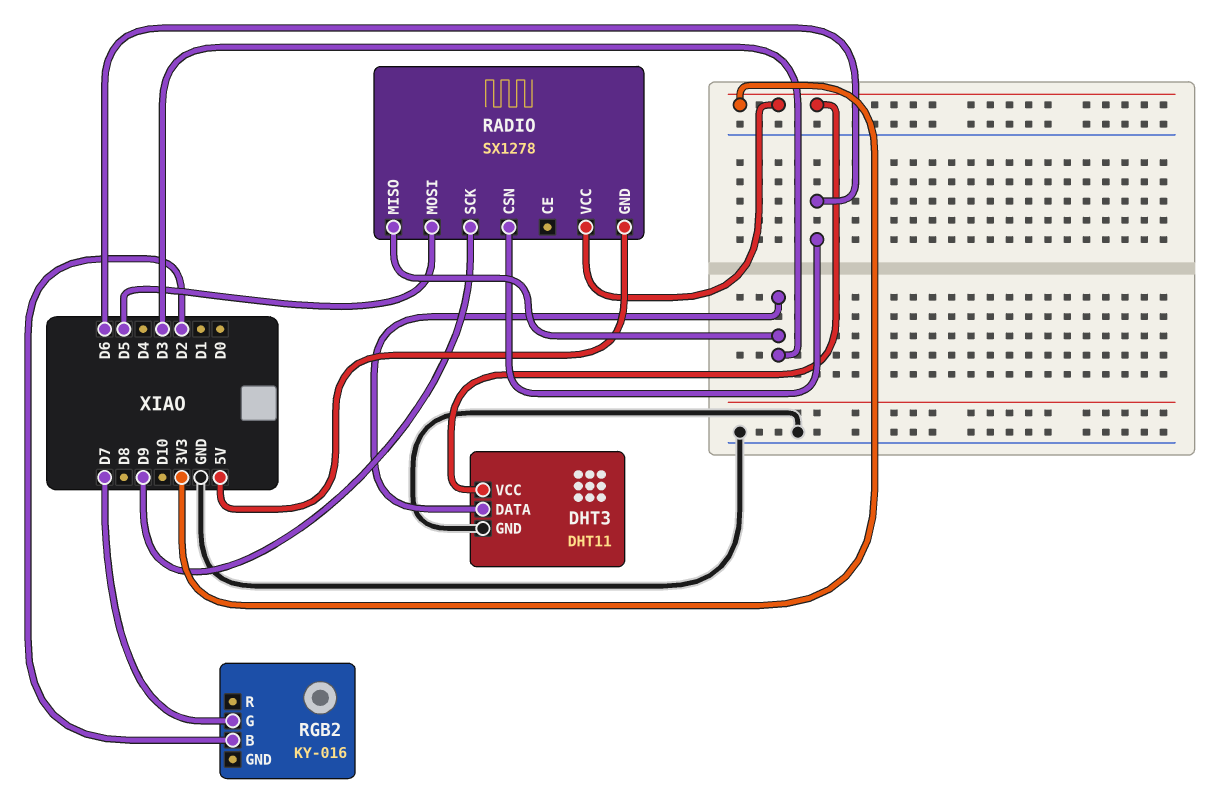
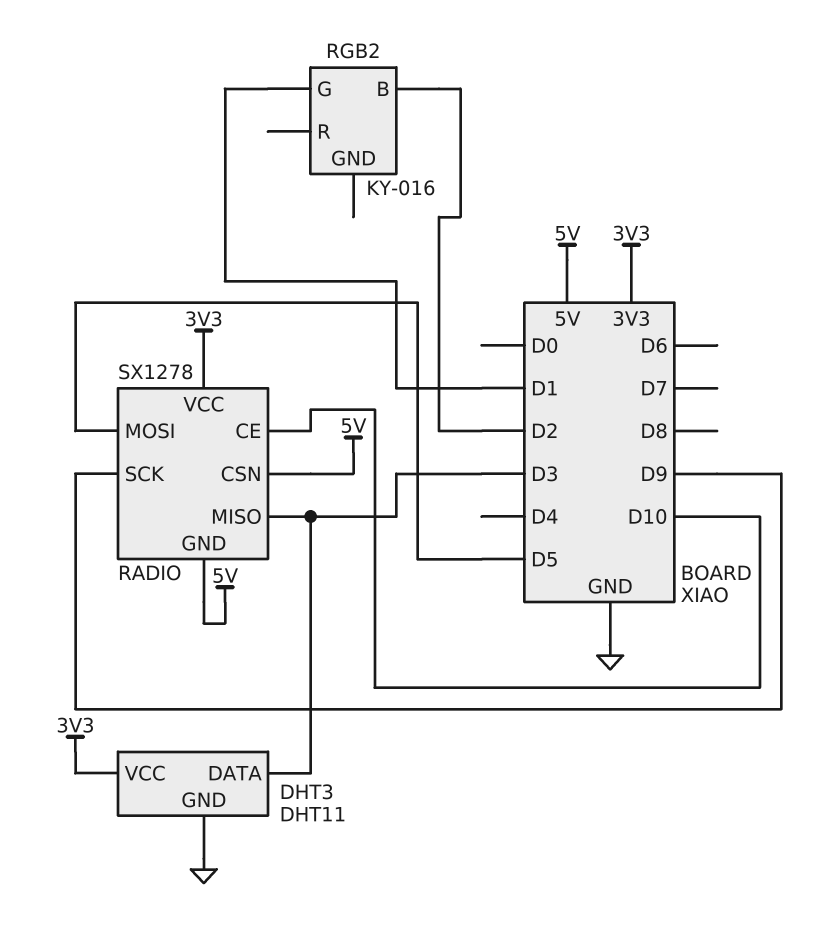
RADIO pin CE: none -> D10
RADIO pin CSN: D6 -> 5V
RGB2 pin G: D7 -> D1

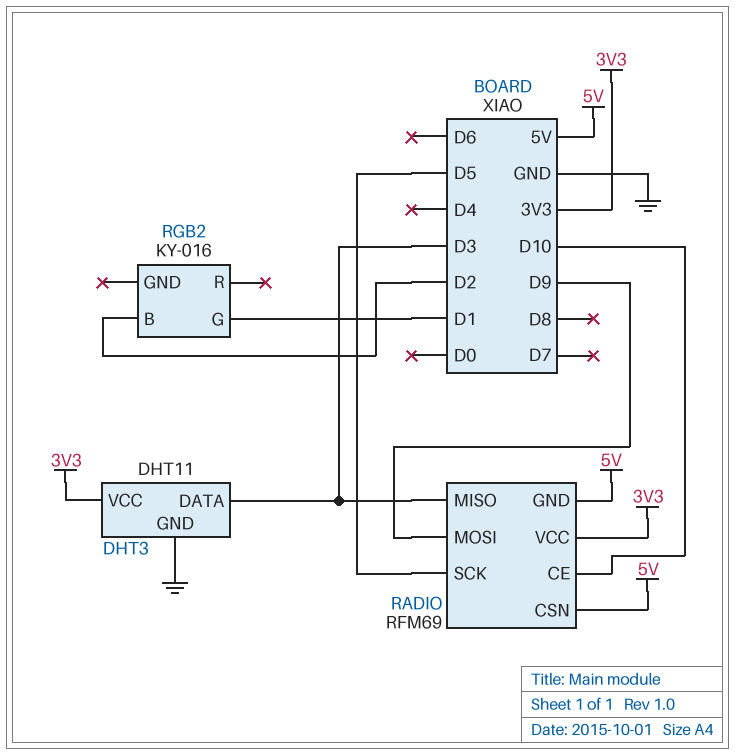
RADIO: SX1278 -> RFM69
RADIO pin MOSI: D5 -> D9
RADIO pin SCK: D9 -> D5

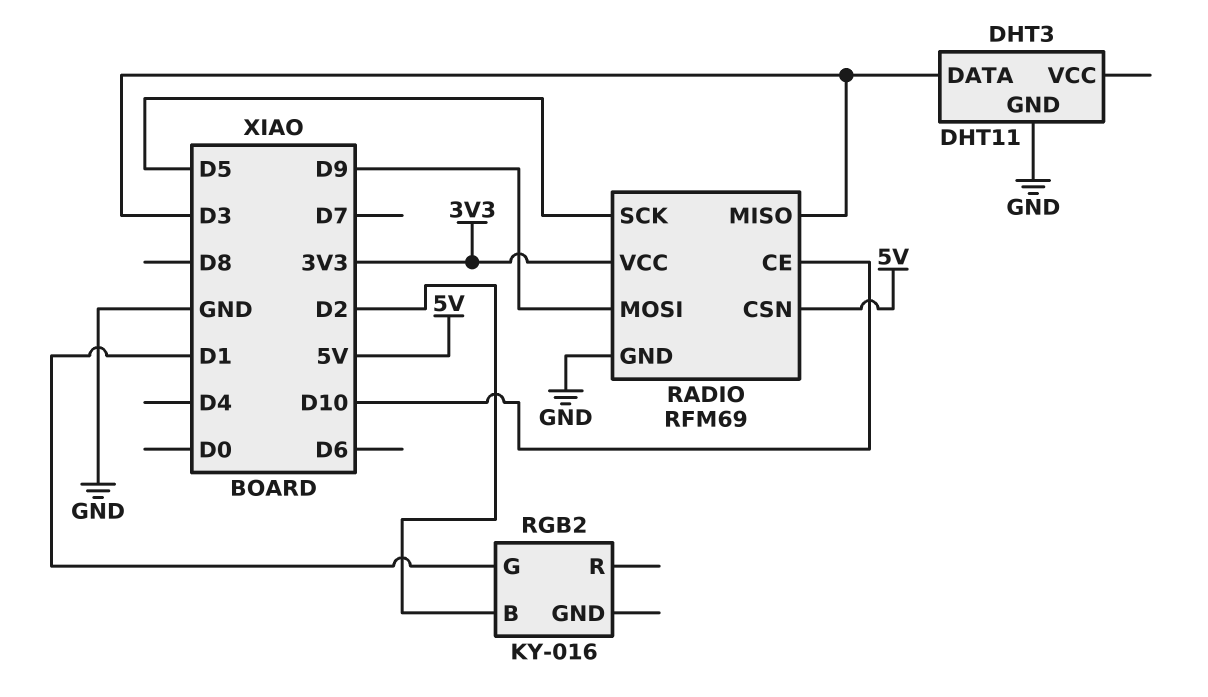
DHT3 pin VCC: 3V3 -> none
RADIO pin GND: 5V -> GND

